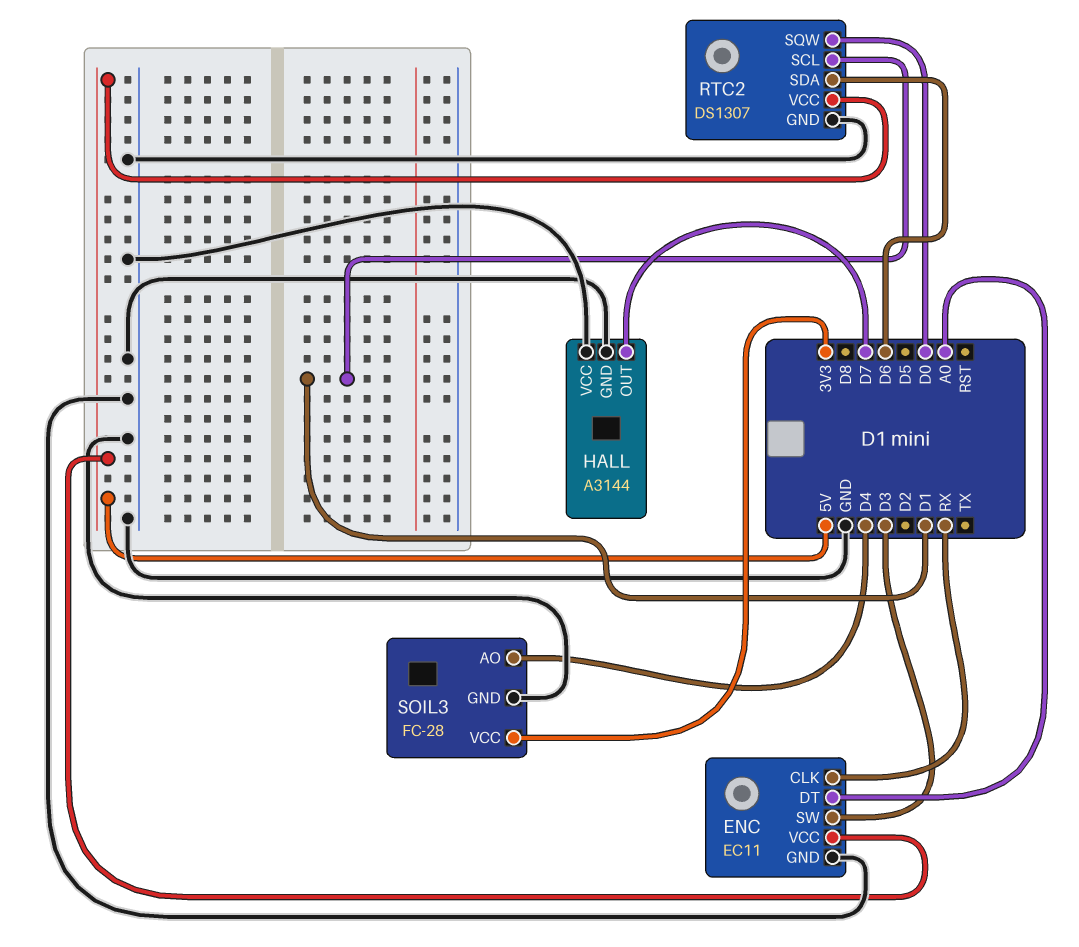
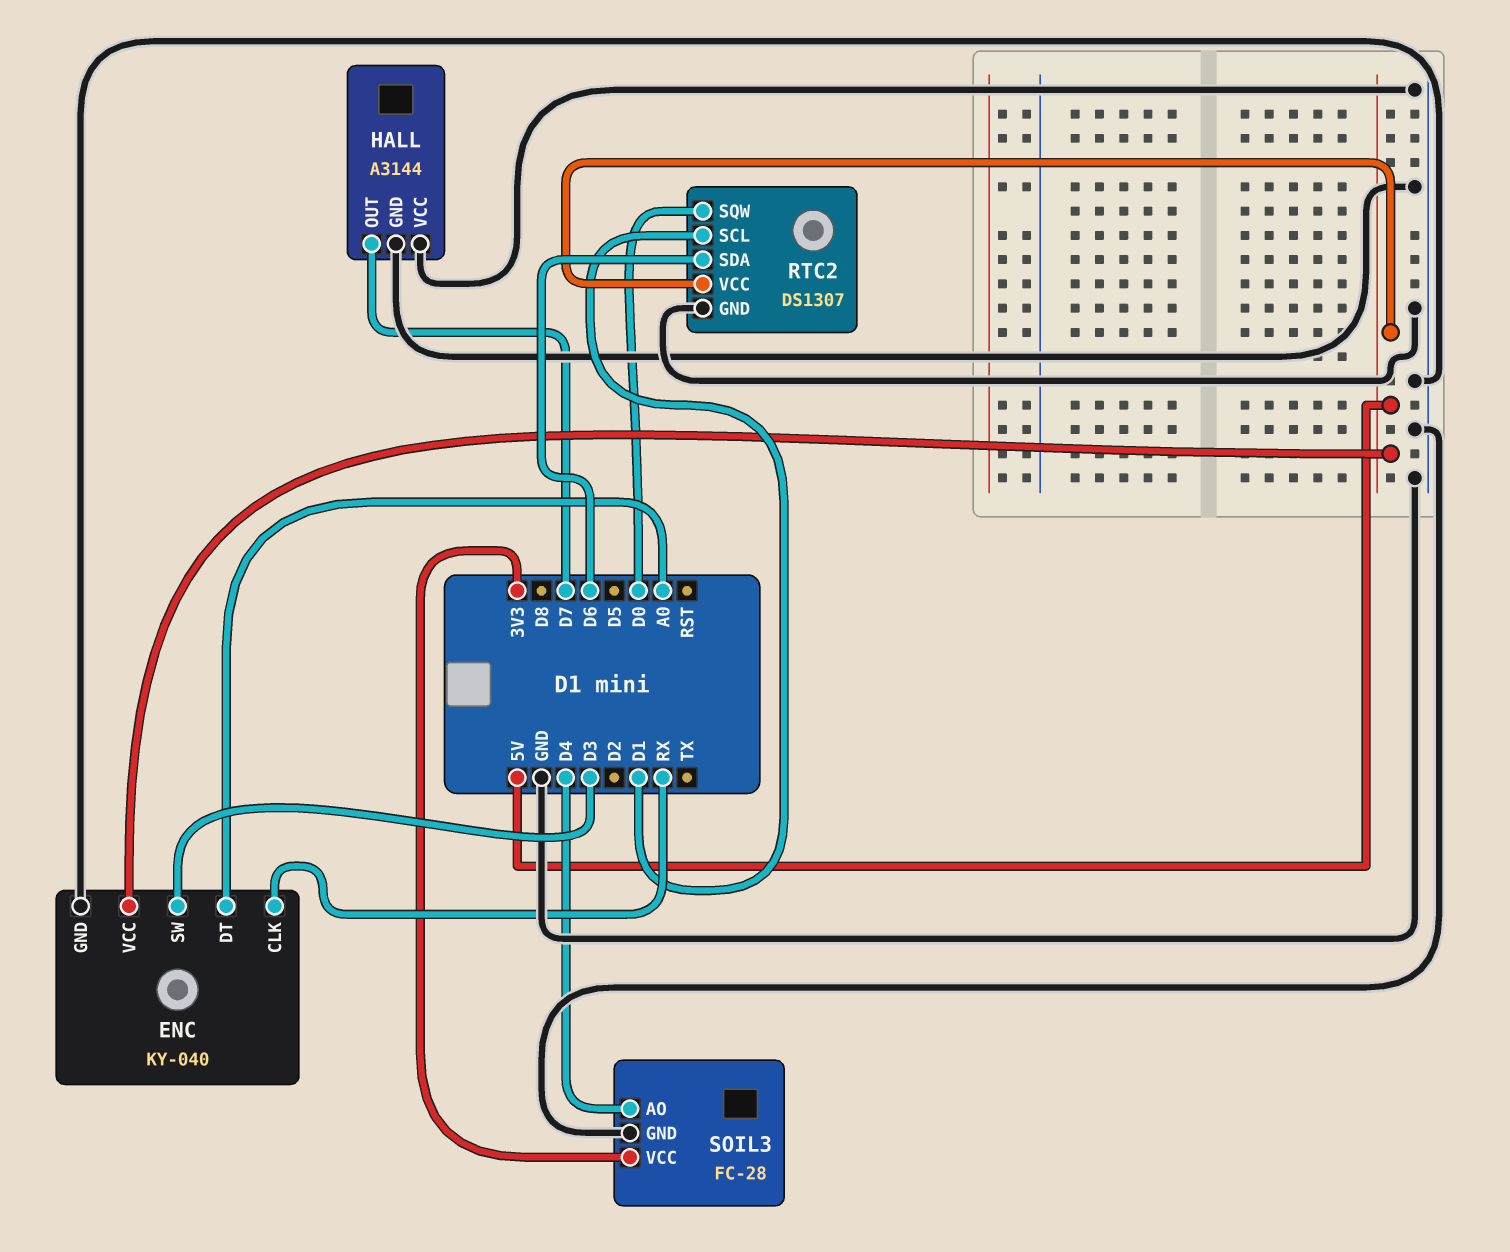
ENC: EC11 -> KY-040

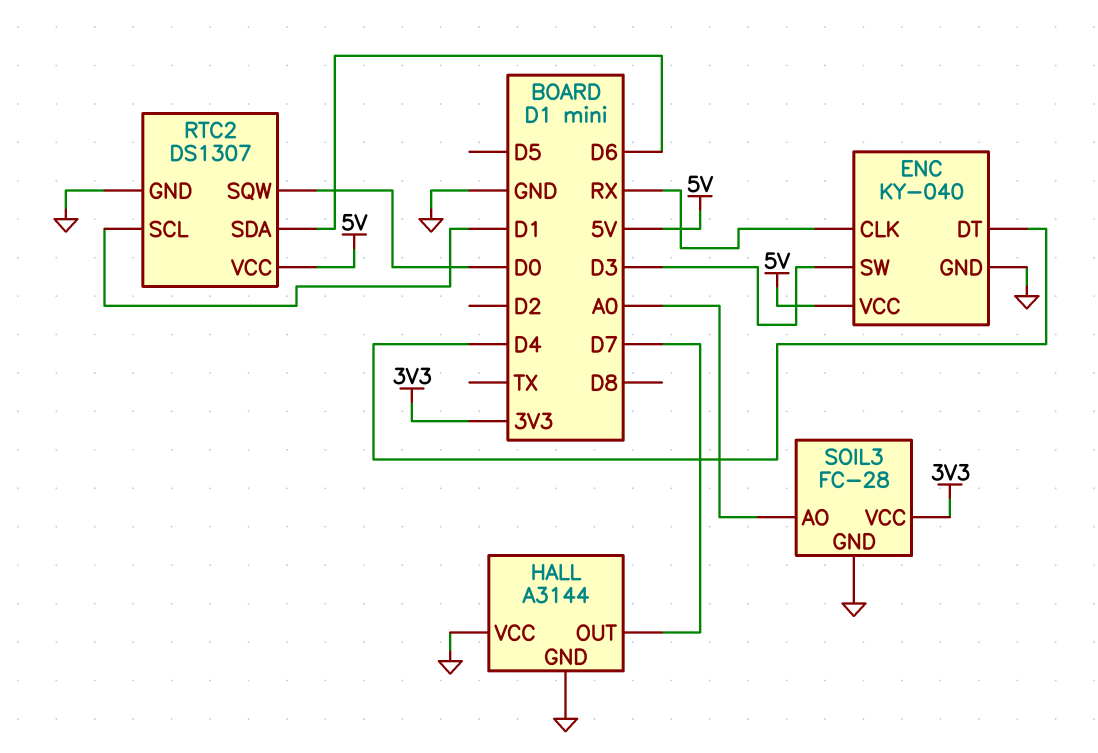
ENC pin DT: A0 -> D4
SOIL3 pin AO: D4 -> A0

